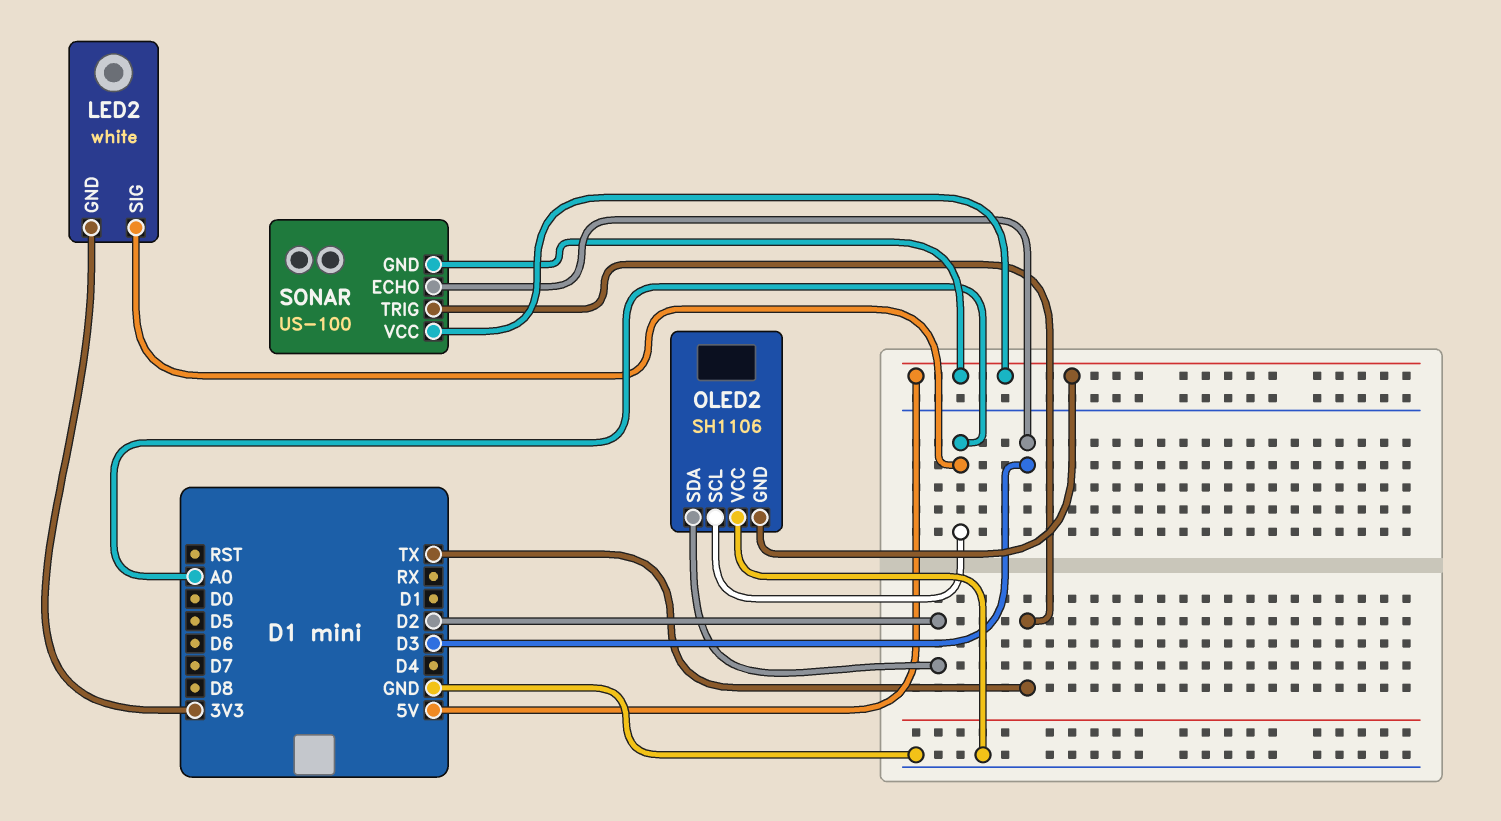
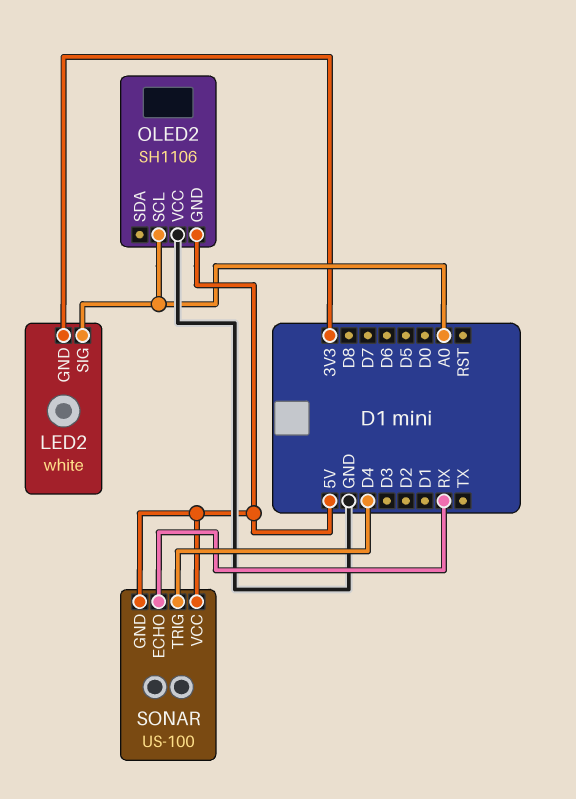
OLED2 pin SDA: D2 -> none
SONAR pin ECHO: D3 -> RX
SONAR pin TRIG: TX -> D4

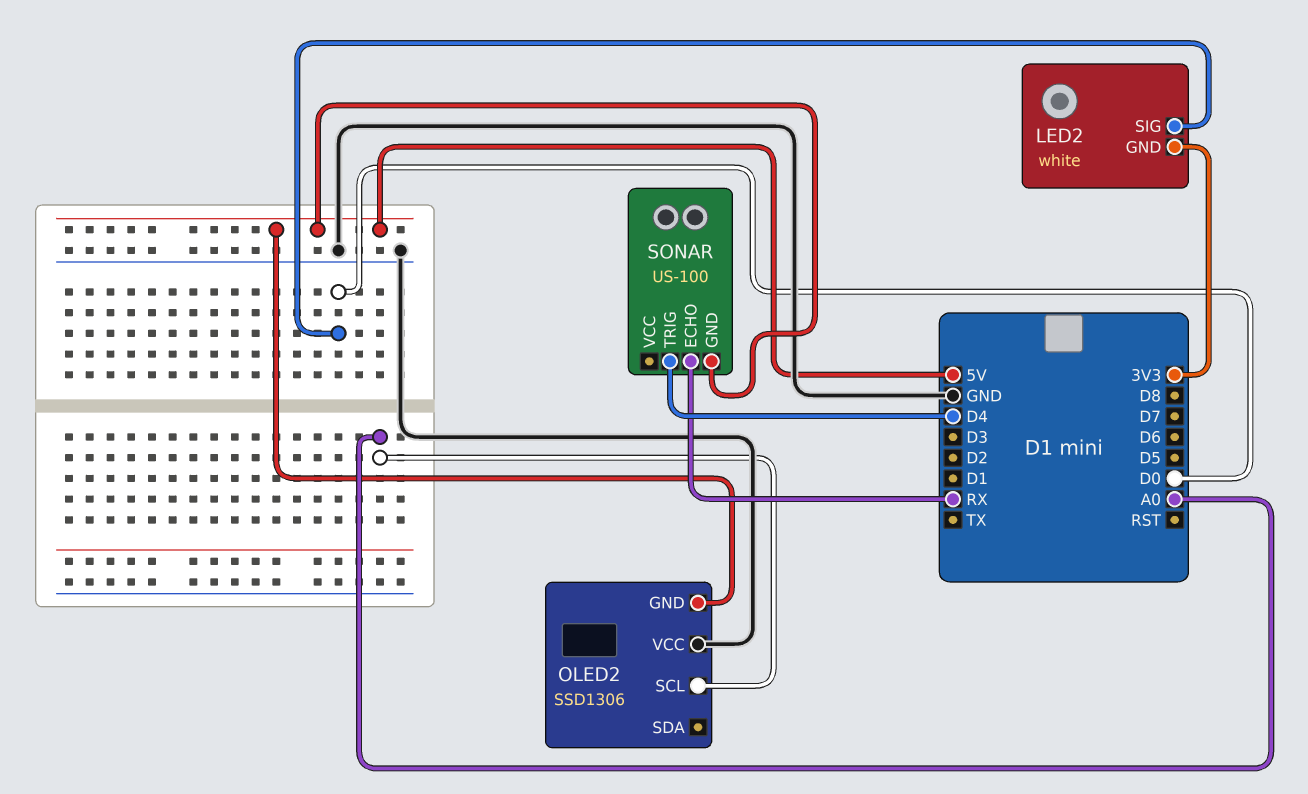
LED2 pin SIG: A0 -> D0
OLED2: SH1106 -> SSD1306
SONAR pin VCC: 5V -> none

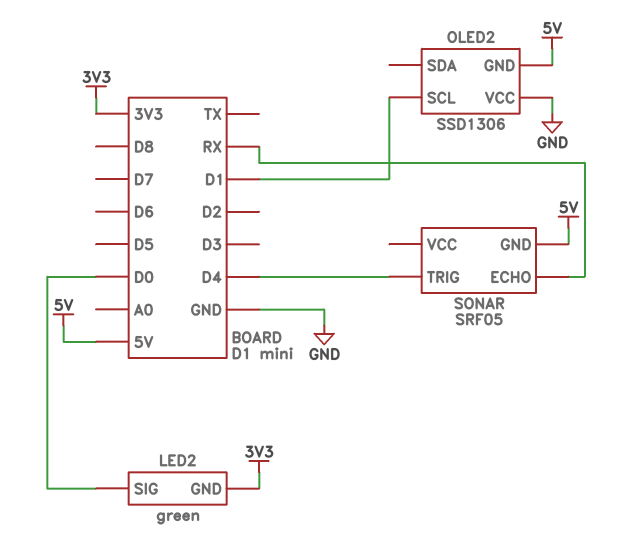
LED2: white -> green
OLED2 pin SCL: A0 -> D1
SONAR: US-100 -> SRF05

